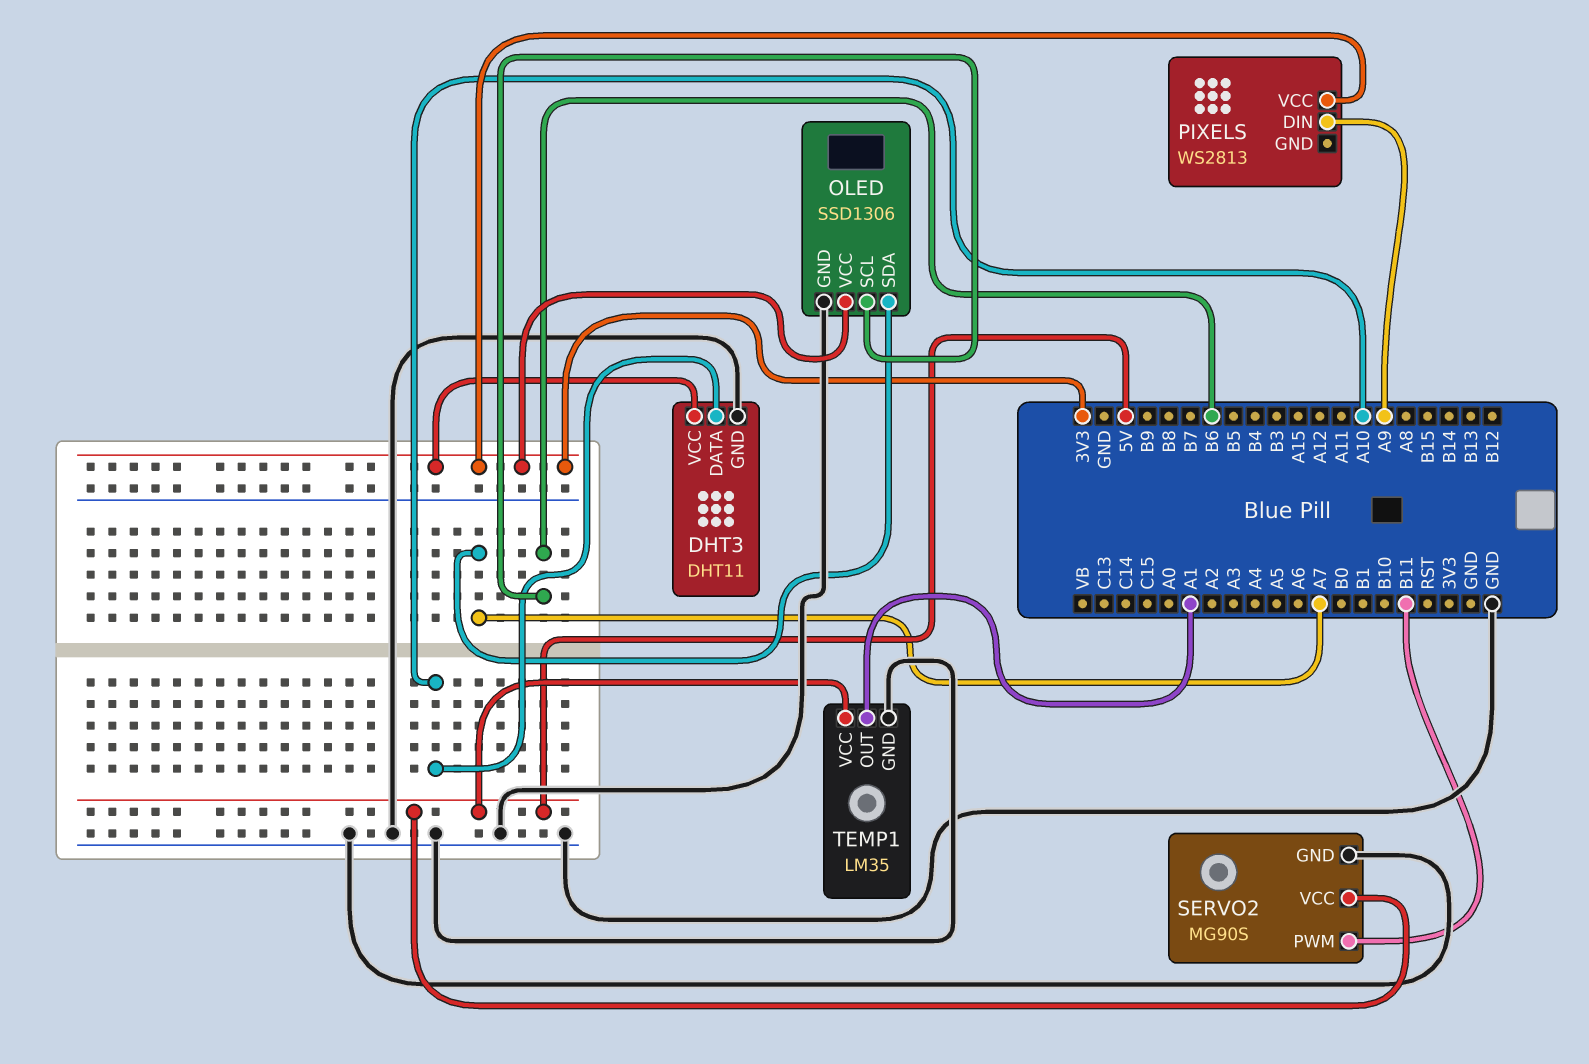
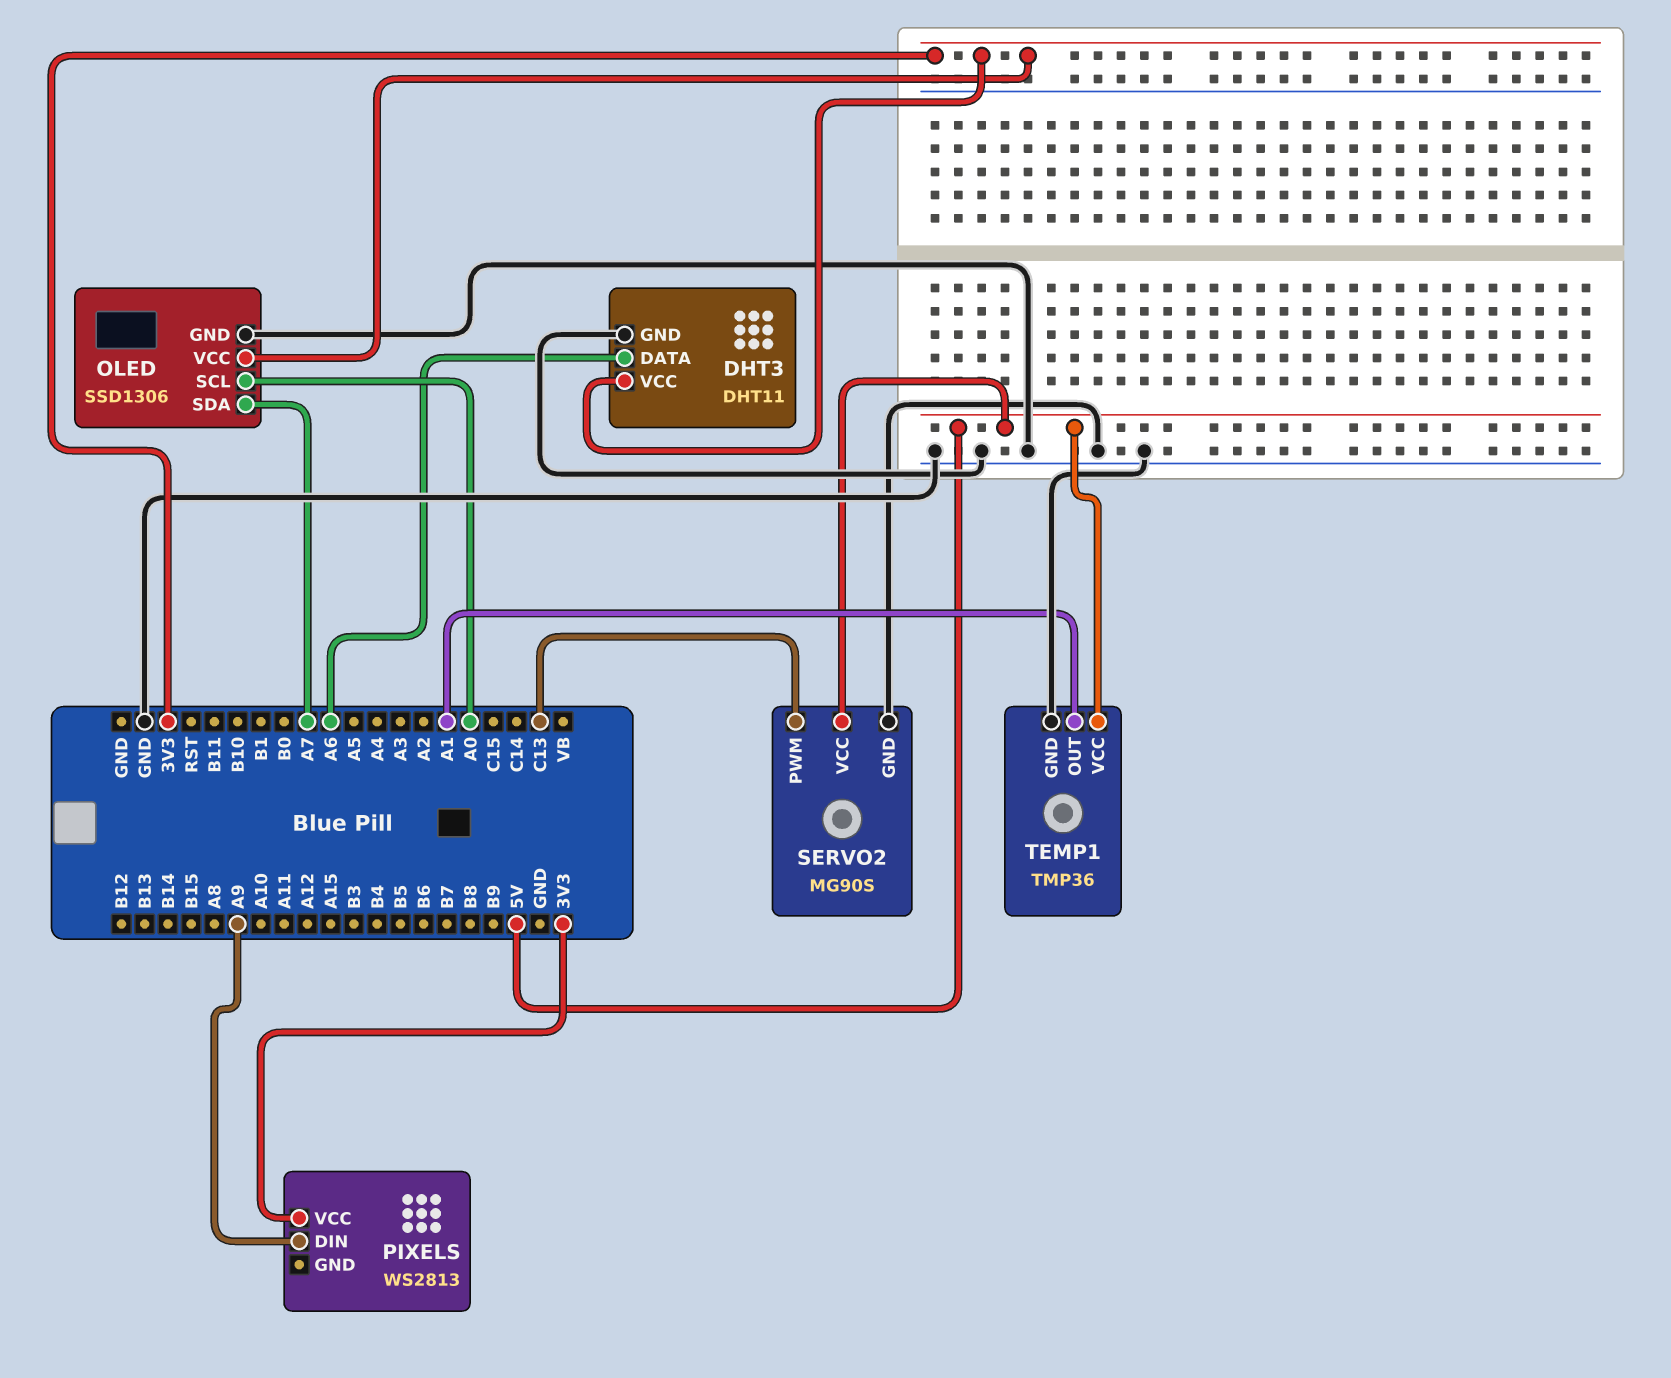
DHT3 pin DATA: A10 -> A6
OLED pin SCL: B6 -> A0
SERVO2 pin PWM: B11 -> C13
TEMP1: LM35 -> TMP36

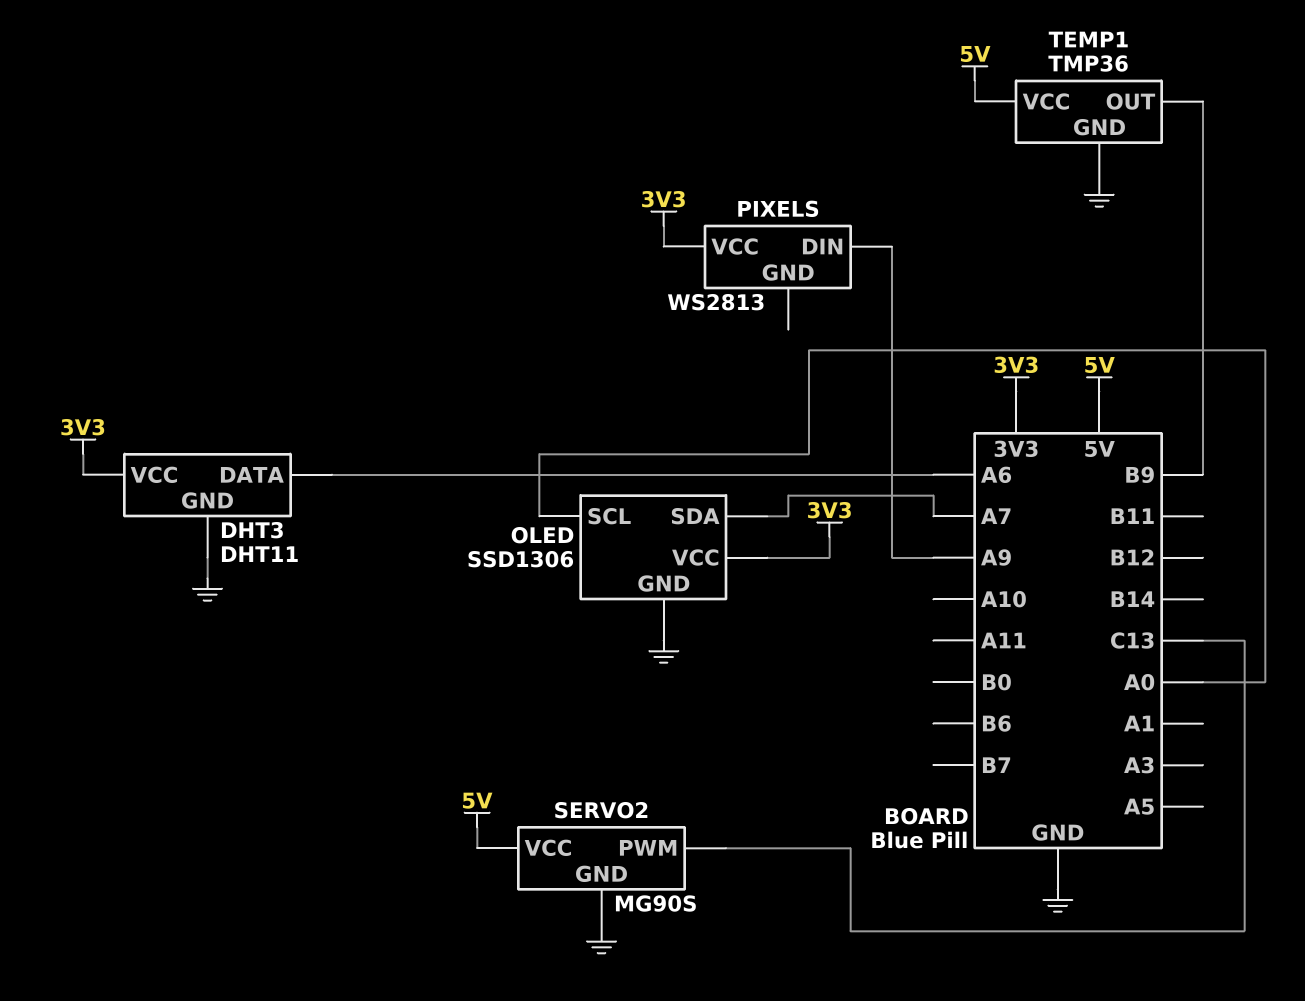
TEMP1 pin OUT: A1 -> B9

